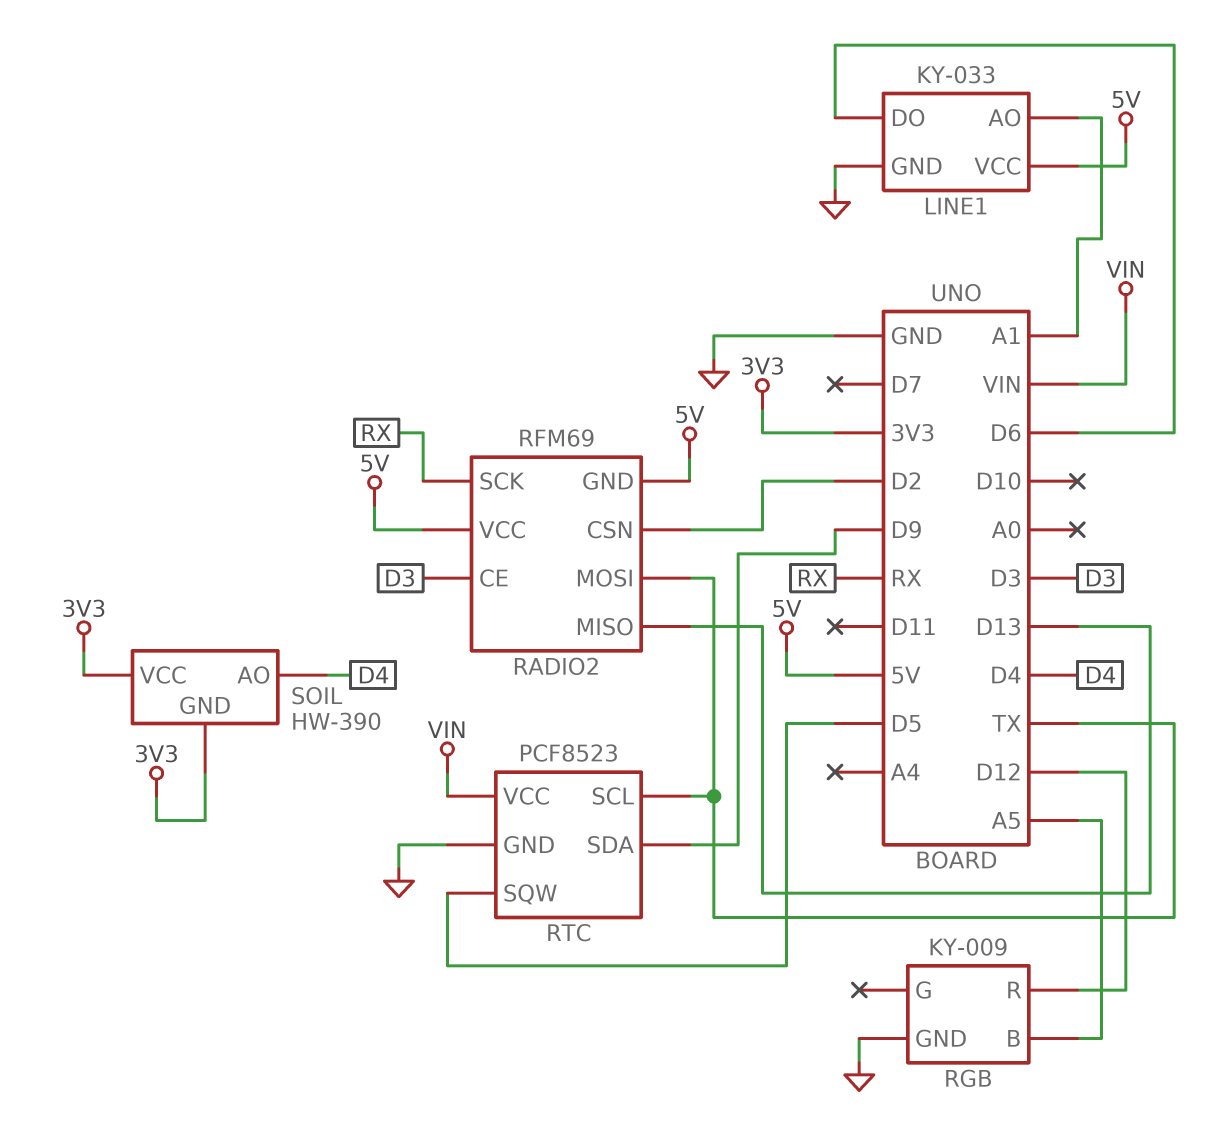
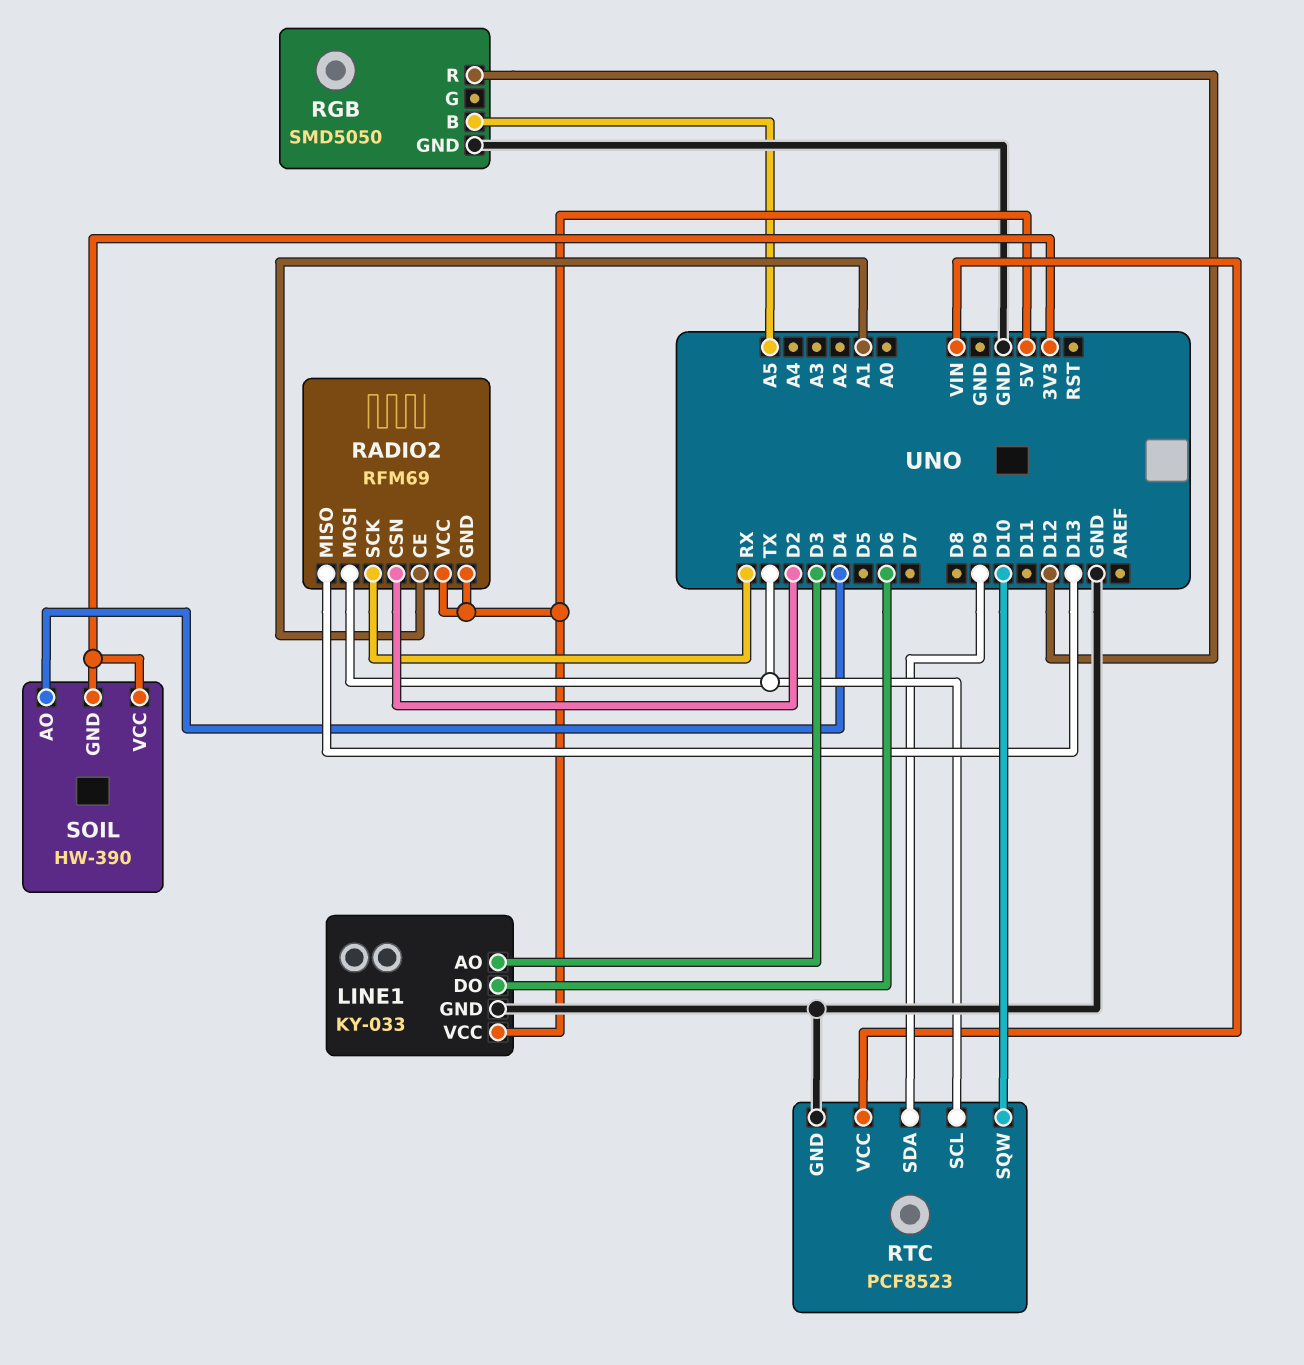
LINE1 pin AO: A1 -> D3
RADIO2 pin CE: D3 -> A1
RGB: KY-009 -> SMD5050
RTC pin SQW: D5 -> D10

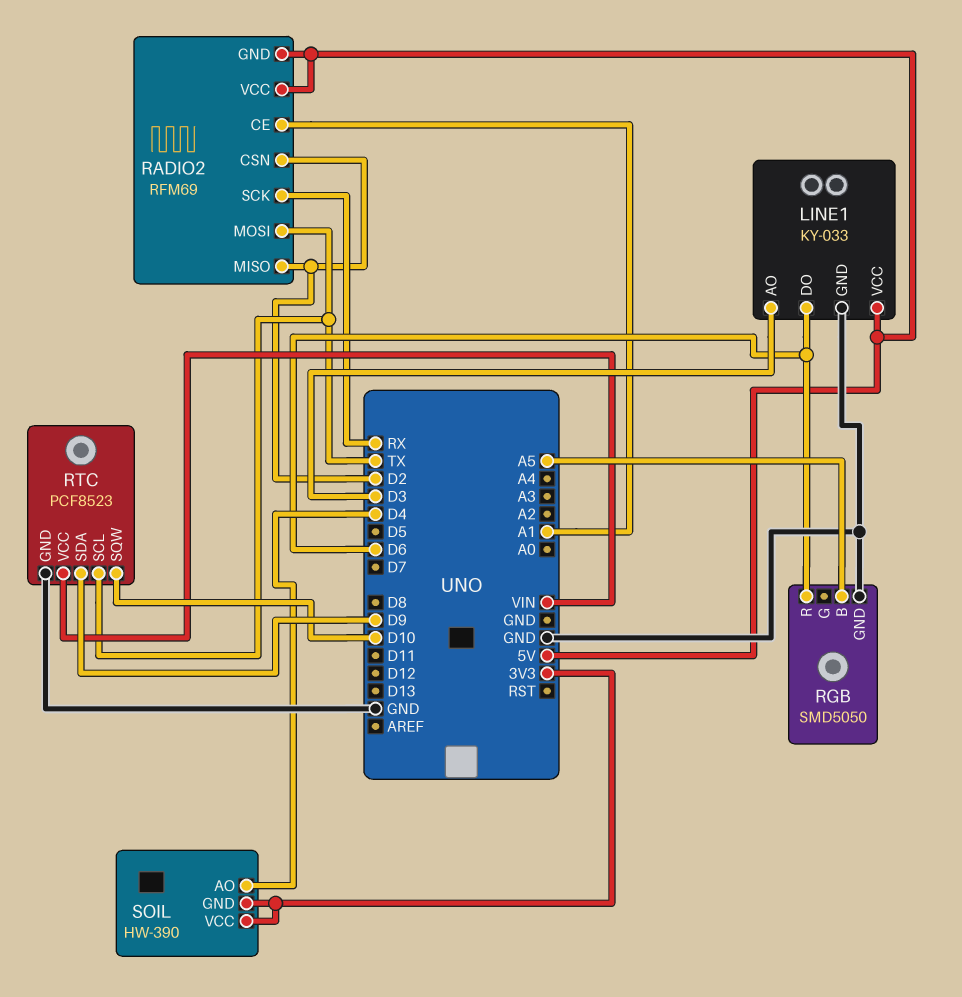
RADIO2 pin MISO: D13 -> D2
RGB pin R: D12 -> D6

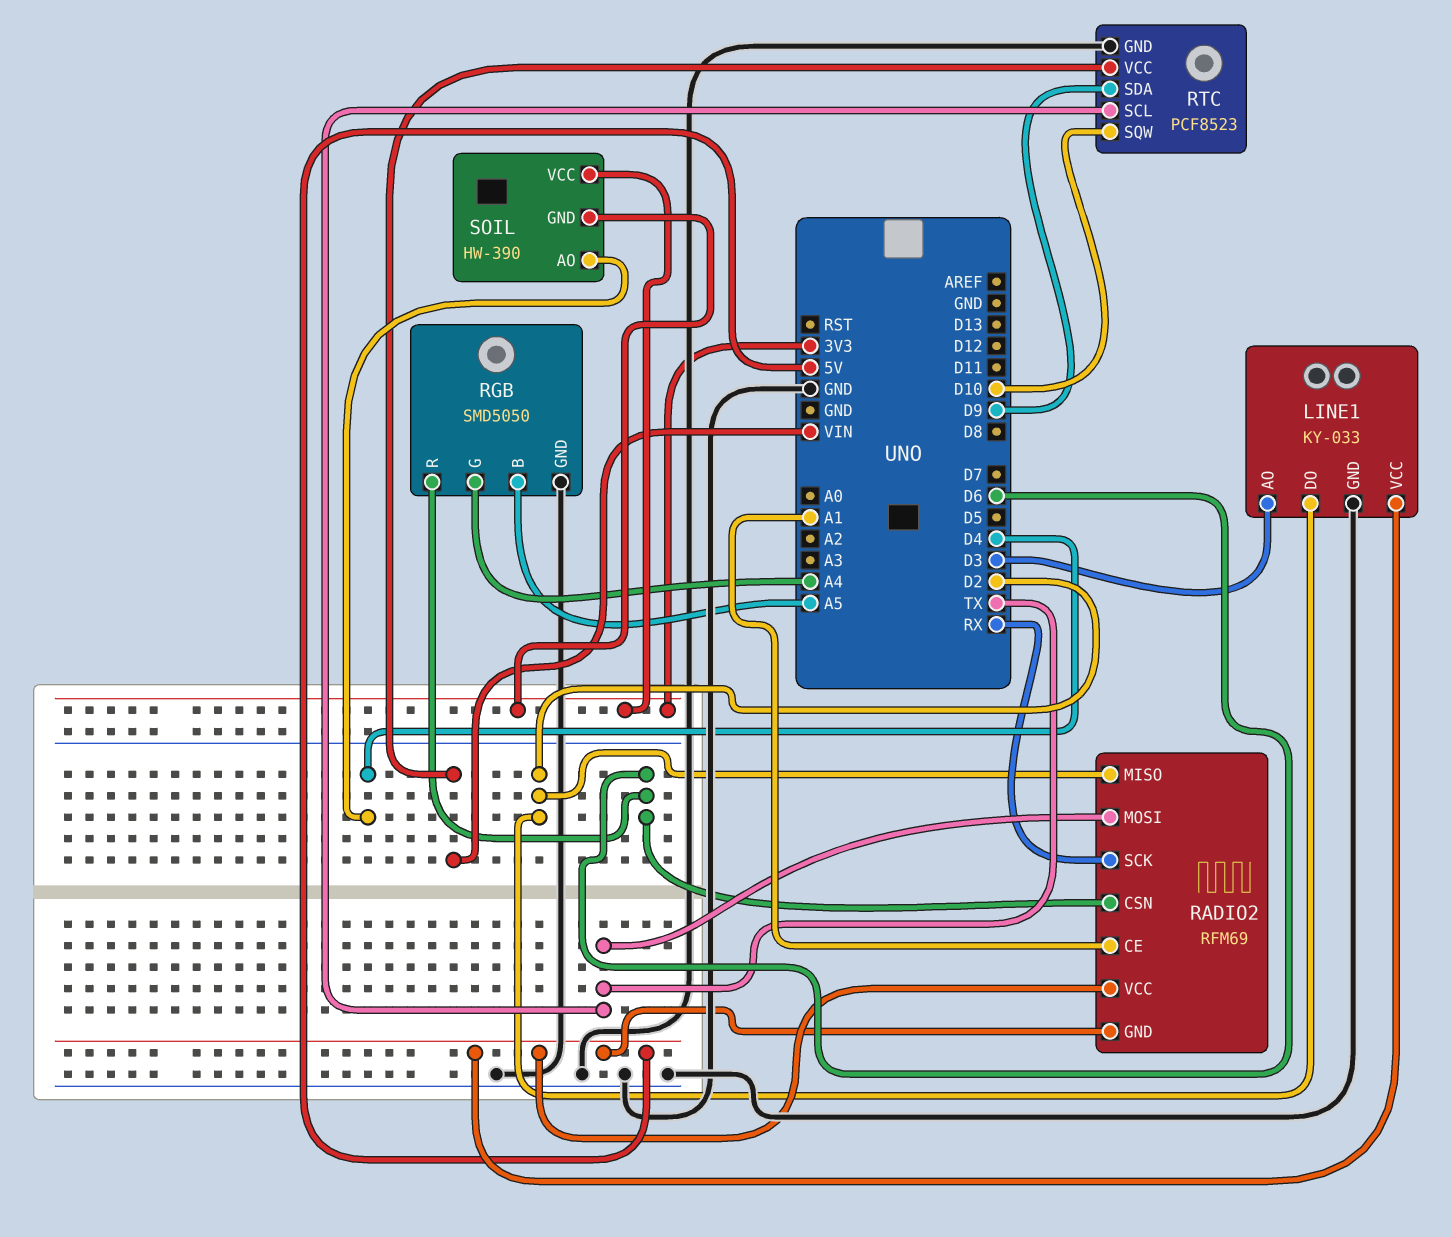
LINE1 pin DO: D6 -> D2
RADIO2 pin CSN: D2 -> D6
RGB pin G: none -> A4

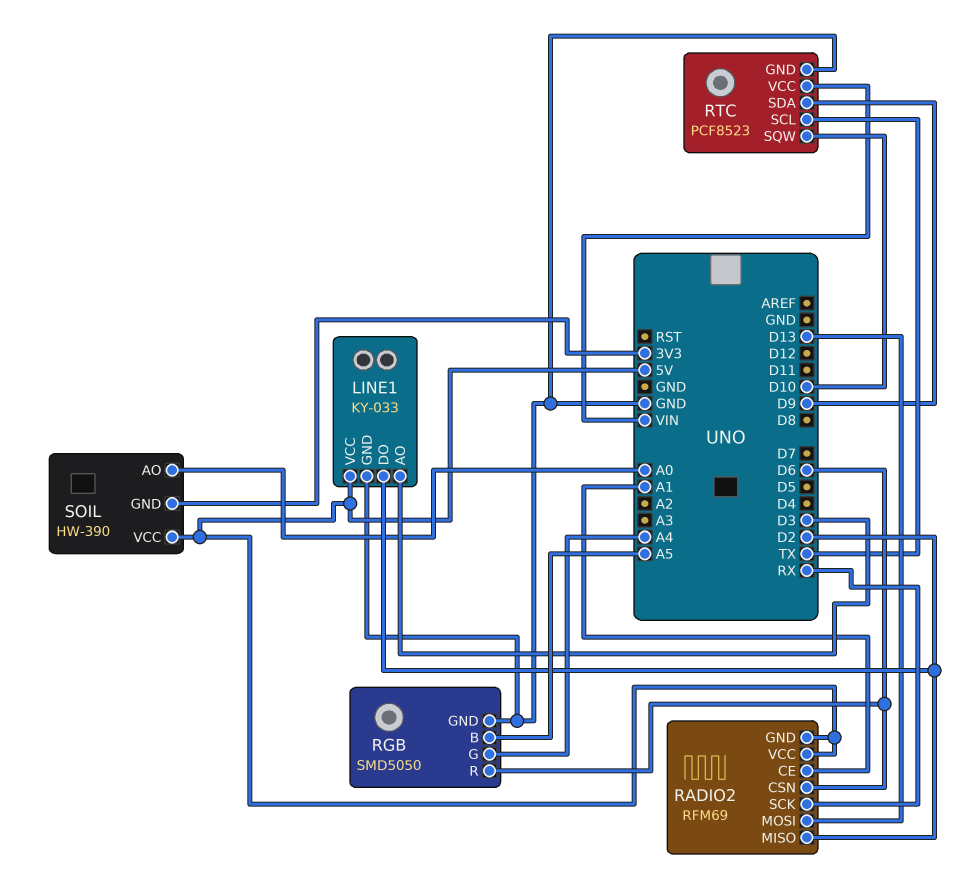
RADIO2 pin MOSI: TX -> D13
SOIL pin AO: D4 -> A0
SOIL pin VCC: 3V3 -> 5V

